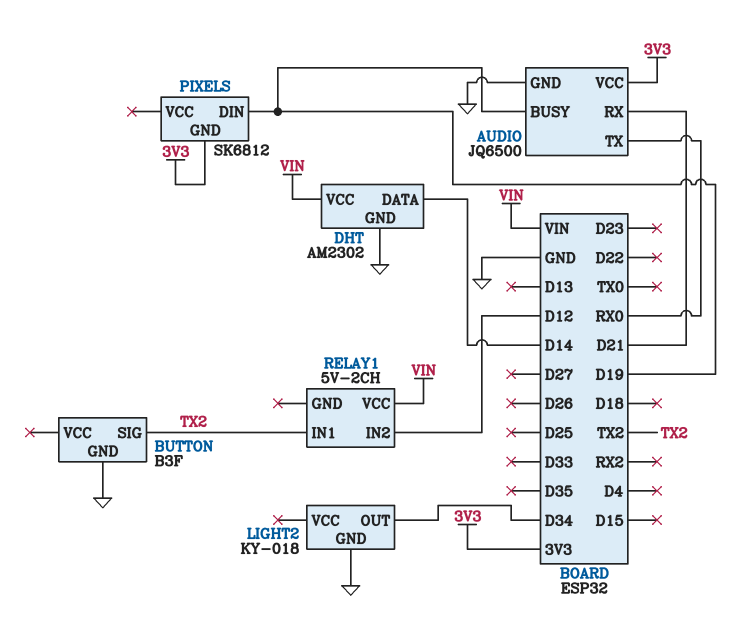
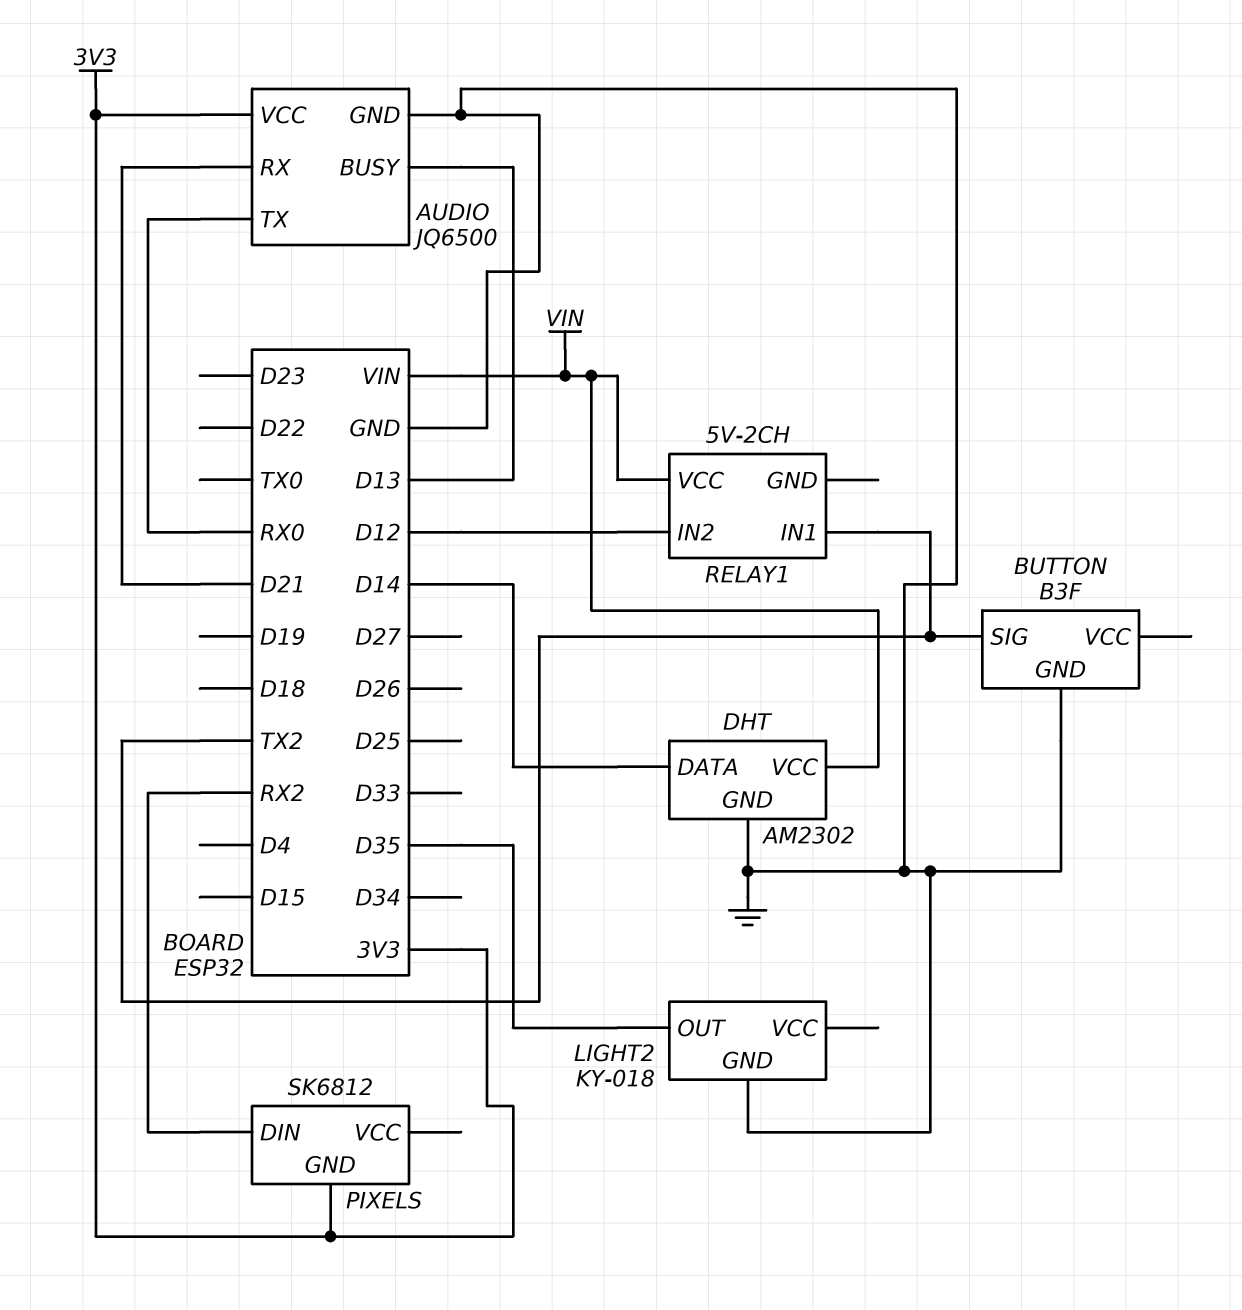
AUDIO pin BUSY: D19 -> D13
LIGHT2 pin OUT: D34 -> D35
PIXELS pin DIN: D19 -> RX2

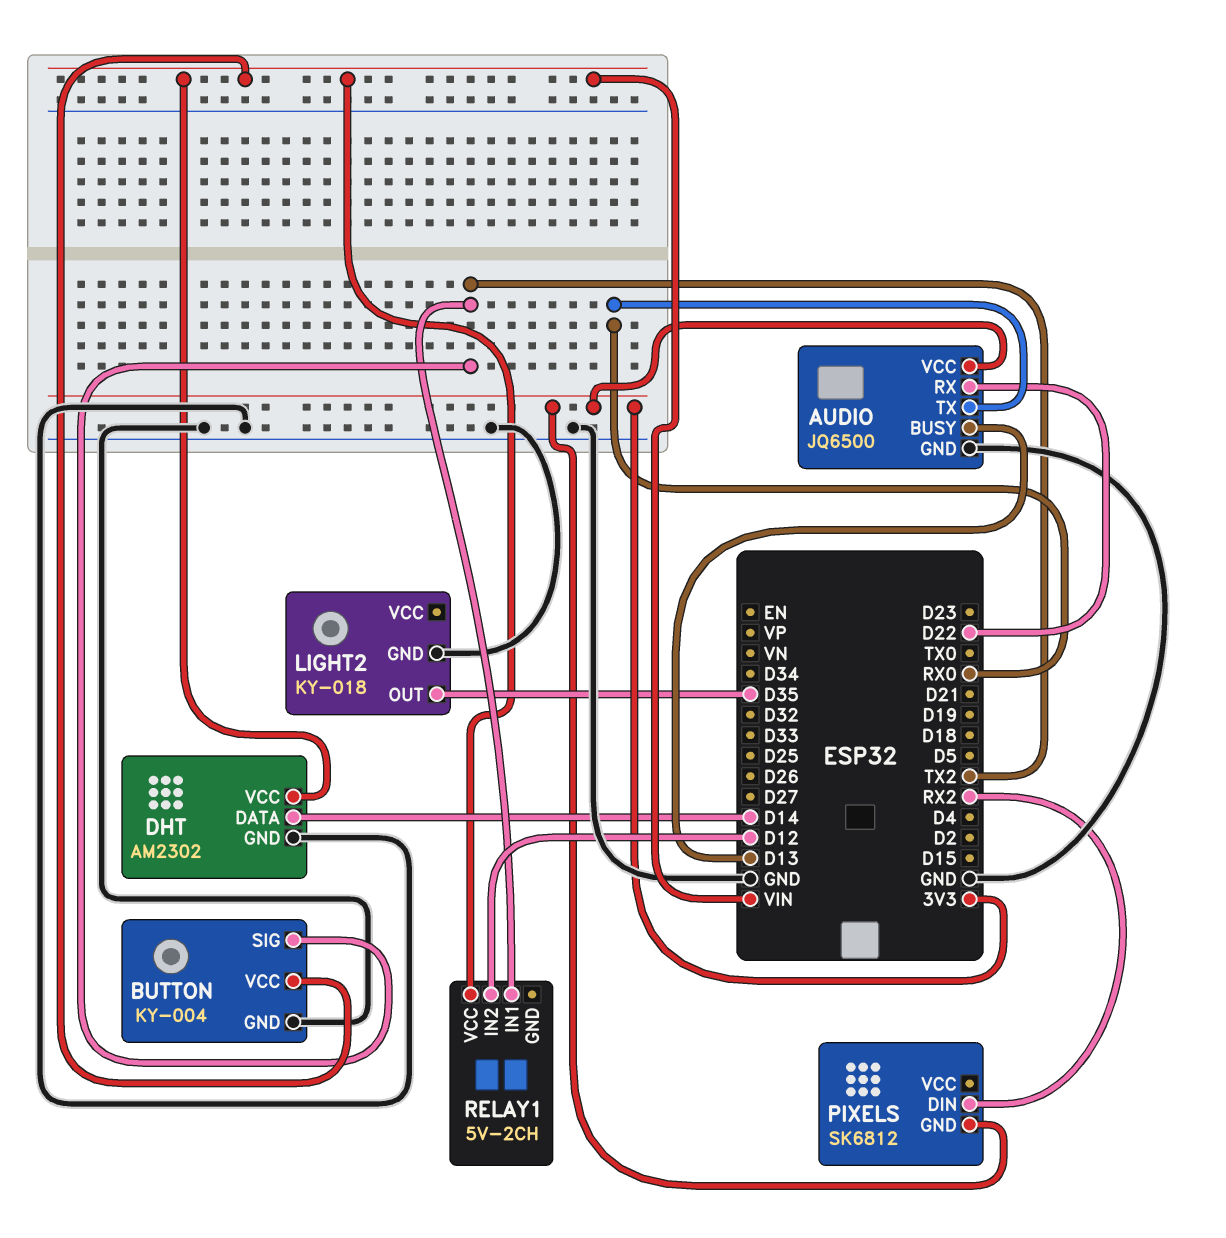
AUDIO pin RX: D21 -> D22
BUTTON: B3F -> KY-004
BUTTON pin VCC: none -> VIN

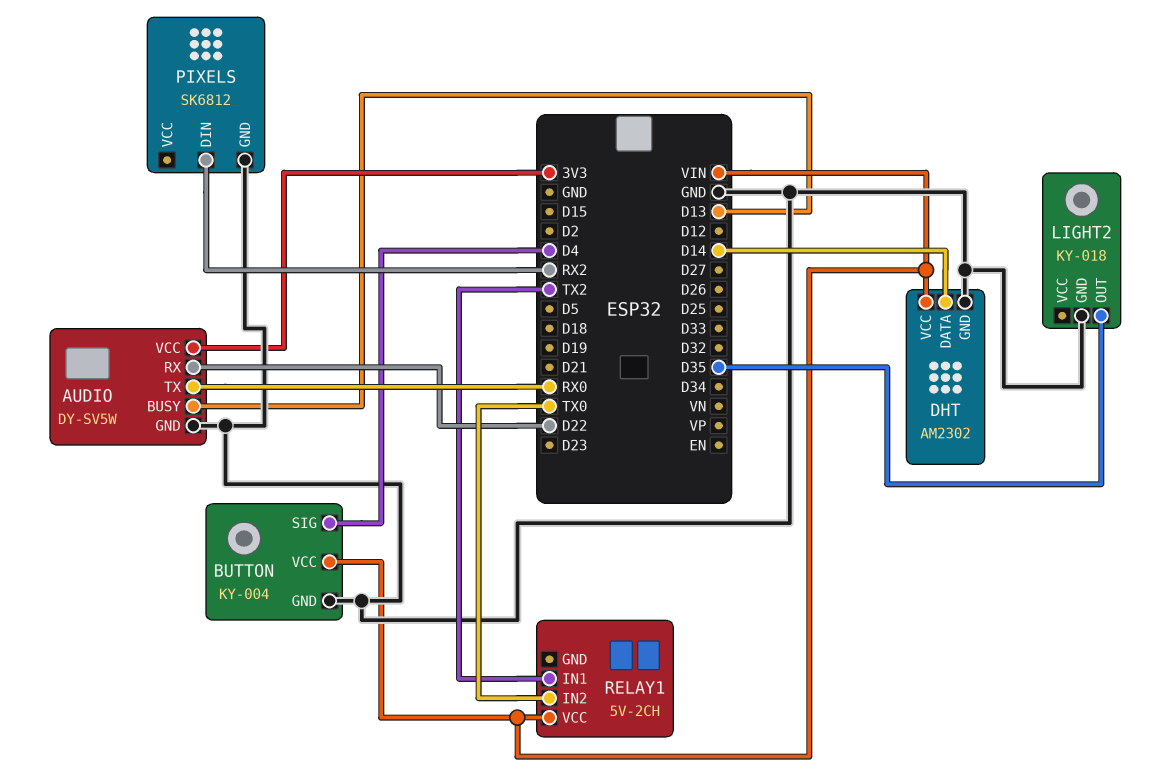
AUDIO: JQ6500 -> DY-SV5W
BUTTON pin SIG: TX2 -> D4
PIXELS pin GND: 3V3 -> GND
RELAY1 pin IN2: D12 -> TX0

